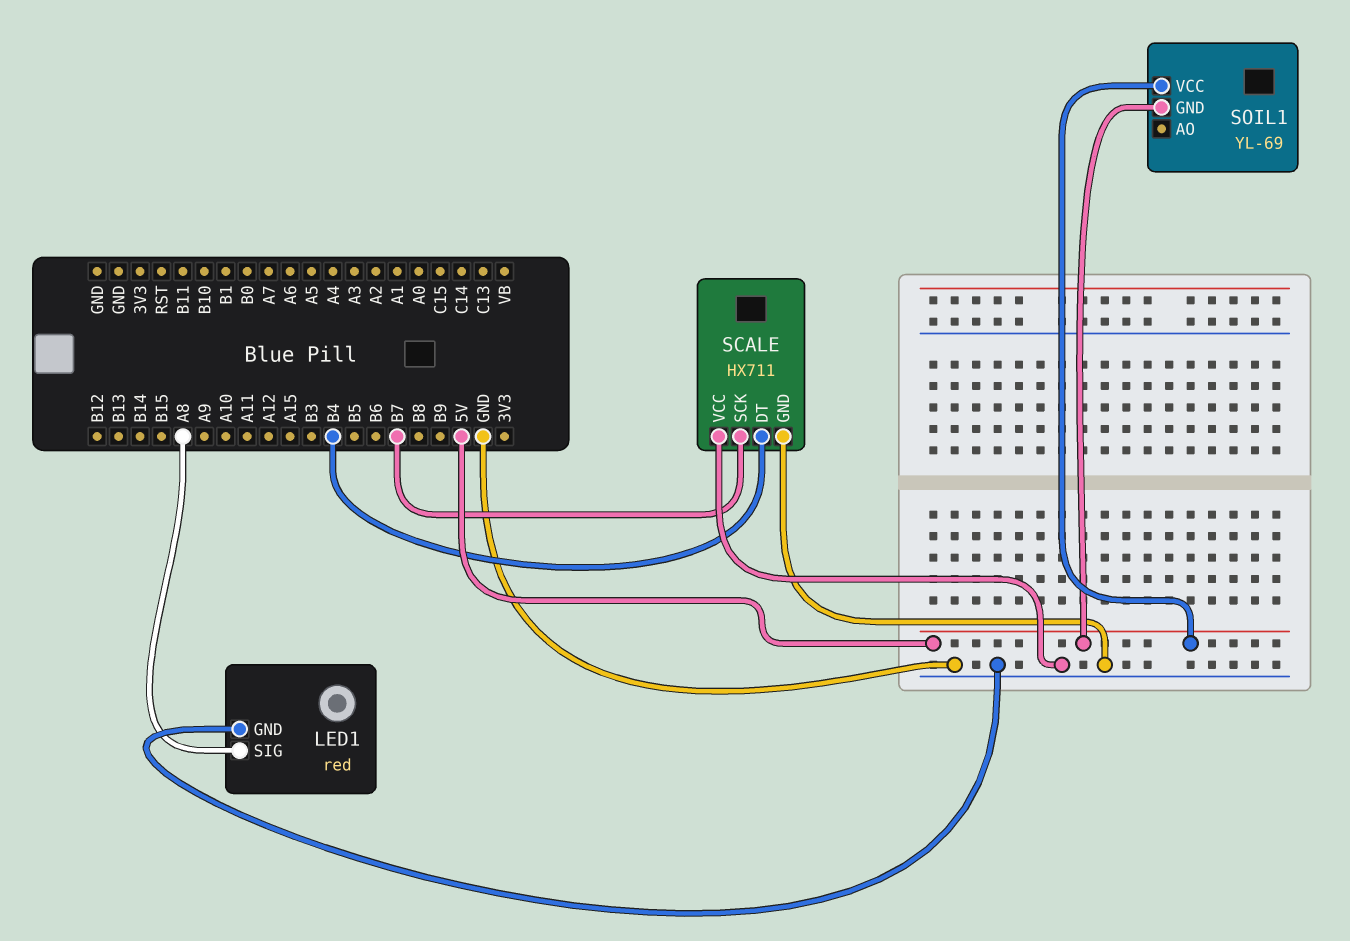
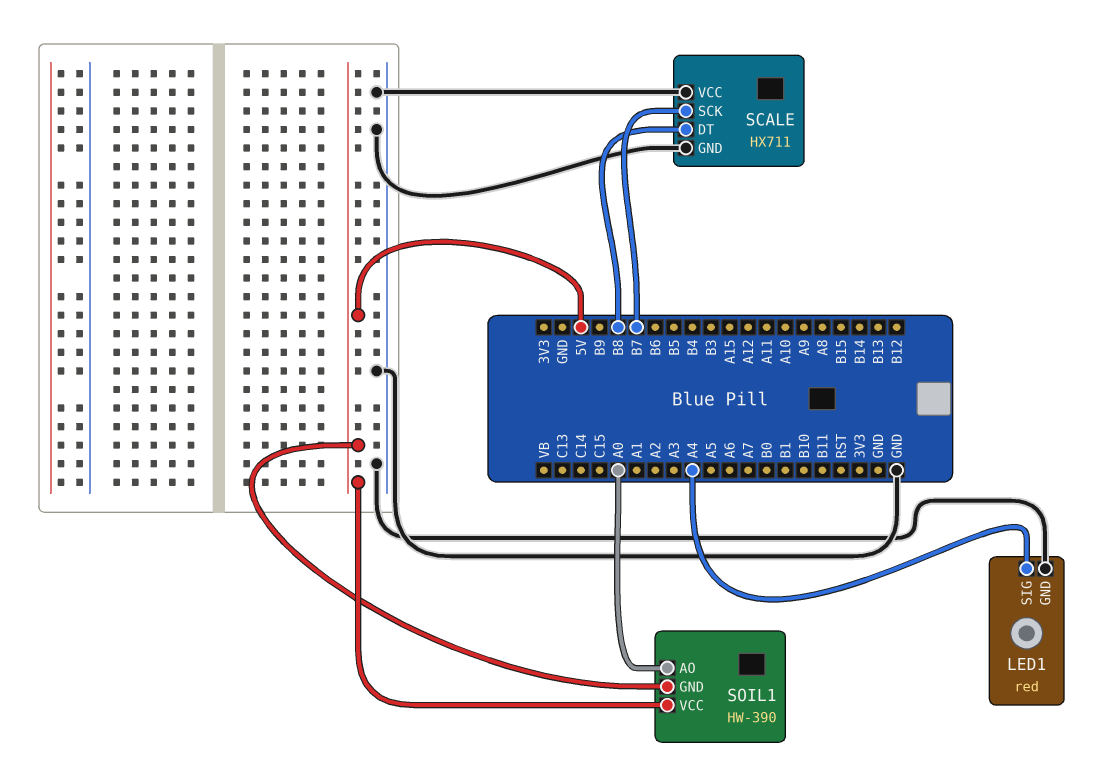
LED1 pin SIG: A8 -> A4
SCALE pin DT: B4 -> B8
SOIL1: YL-69 -> HW-390
SOIL1 pin AO: none -> A0

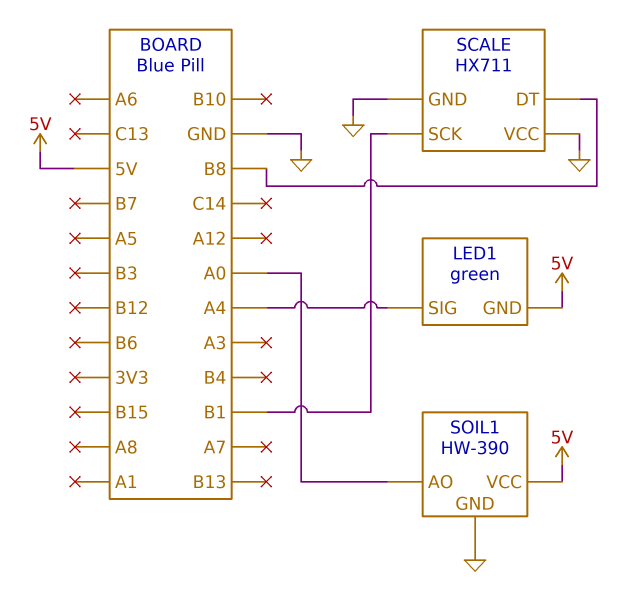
LED1: red -> green
LED1 pin GND: GND -> 5V
SCALE pin SCK: B7 -> B1
SOIL1 pin GND: 5V -> GND

